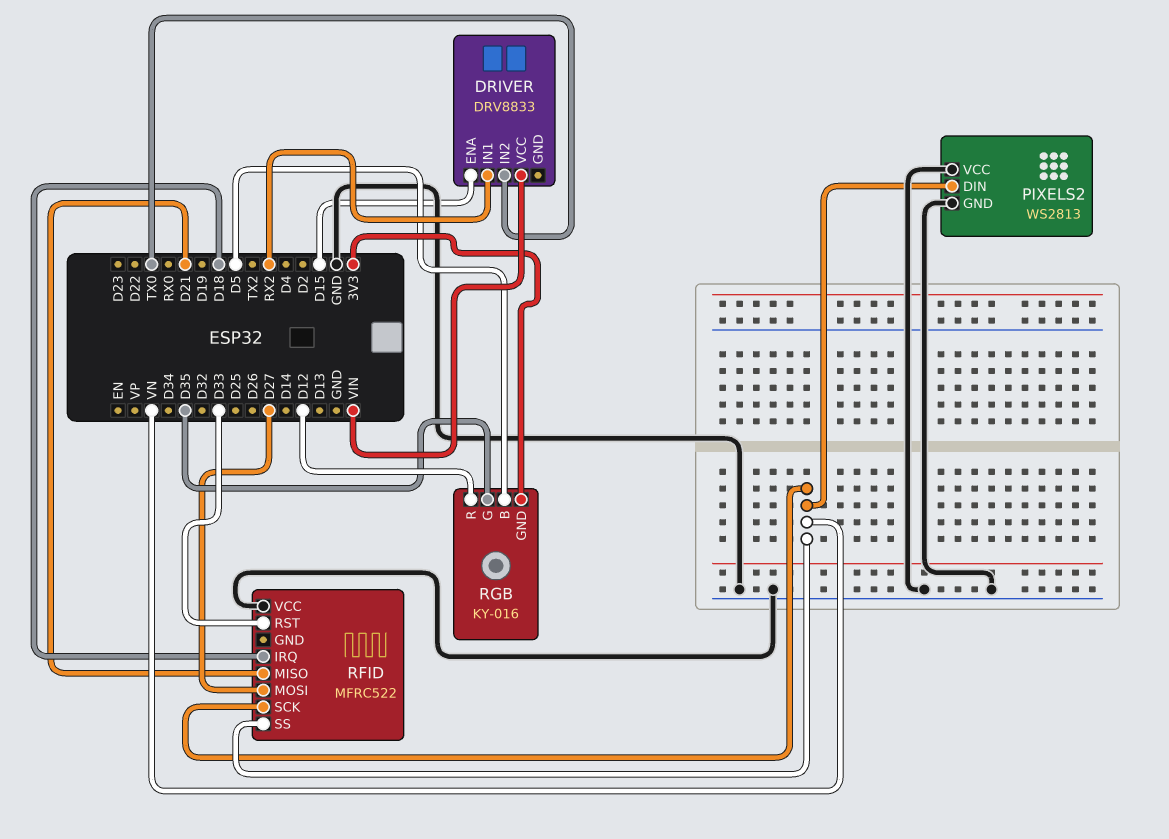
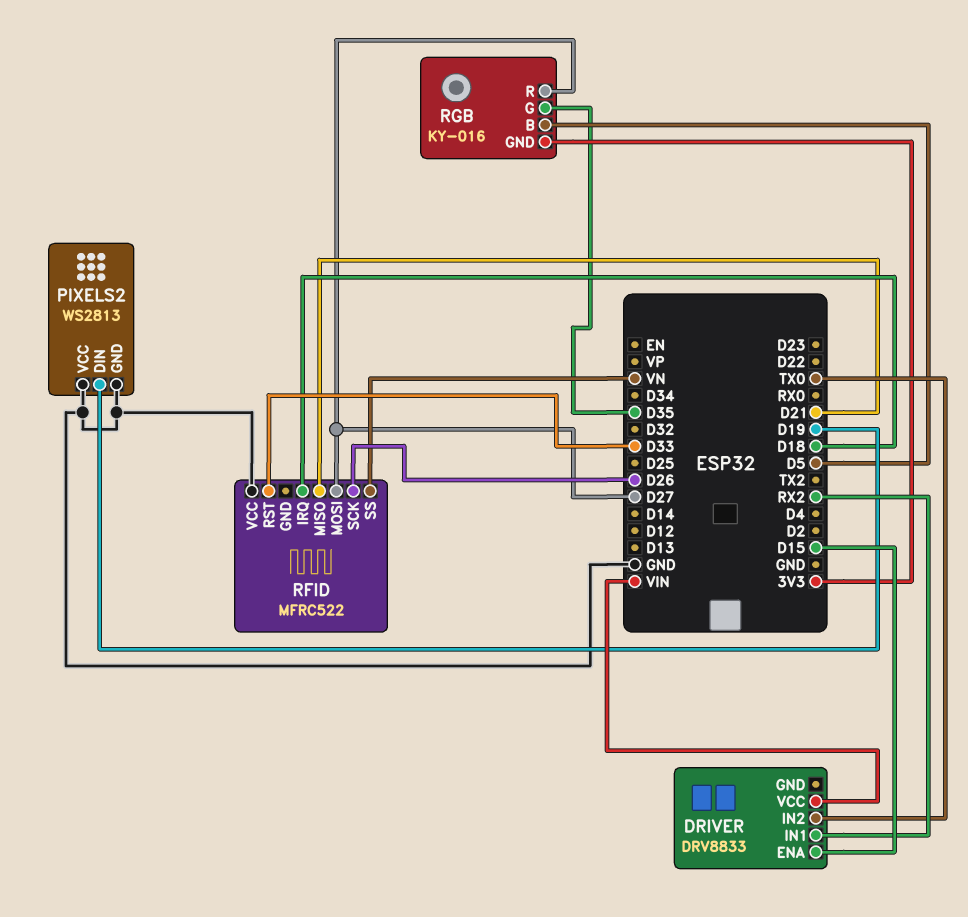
PIXELS2 pin DIN: VN -> D19
RFID pin SCK: VN -> D26
RGB pin R: D12 -> D27

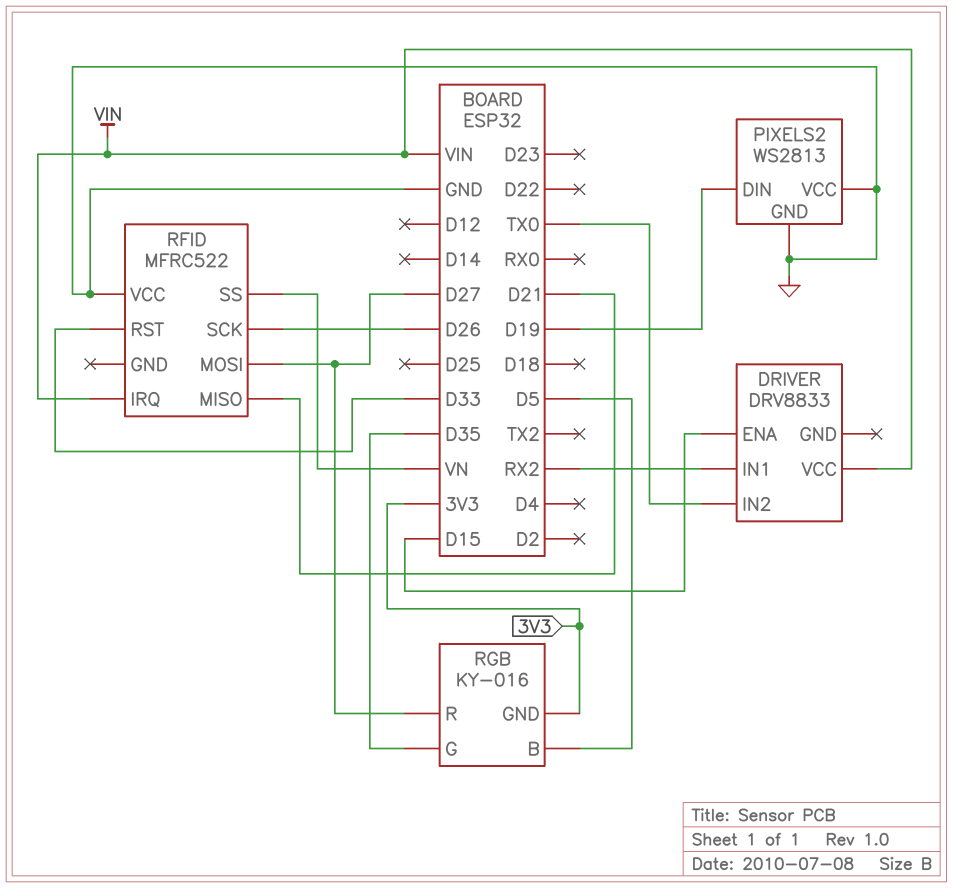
RFID pin IRQ: D18 -> VIN

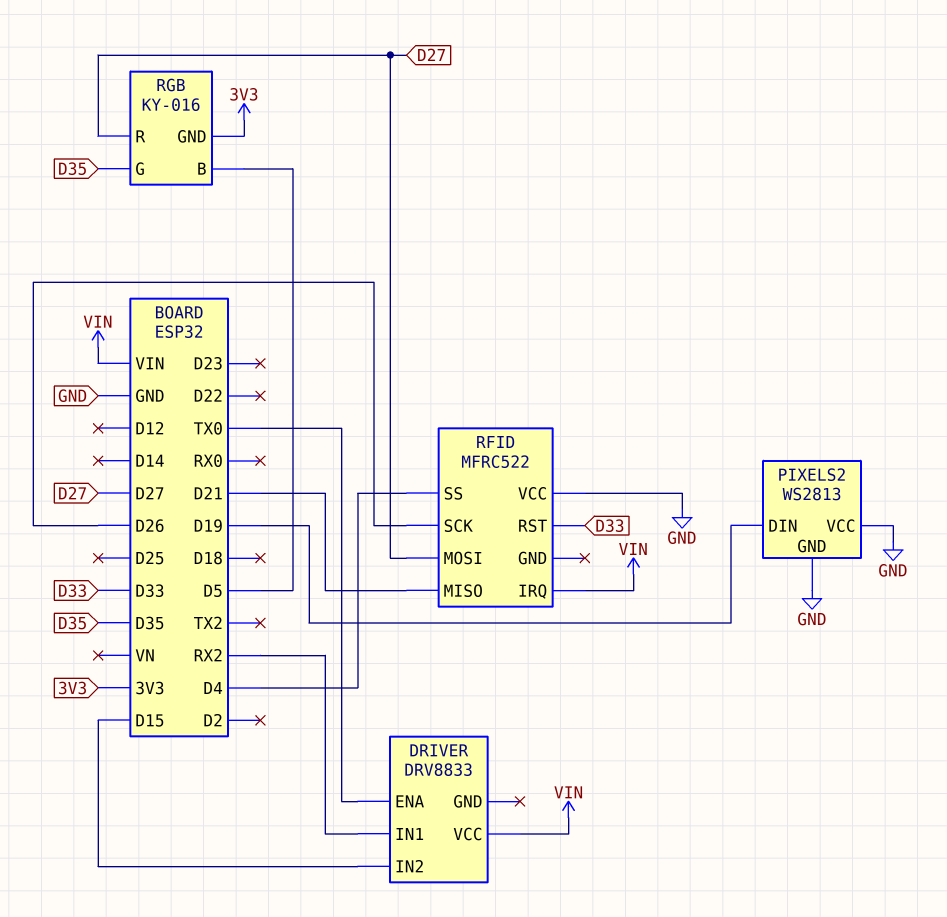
DRIVER pin ENA: D15 -> TX0
DRIVER pin IN2: TX0 -> D15
RFID pin SS: VN -> D4

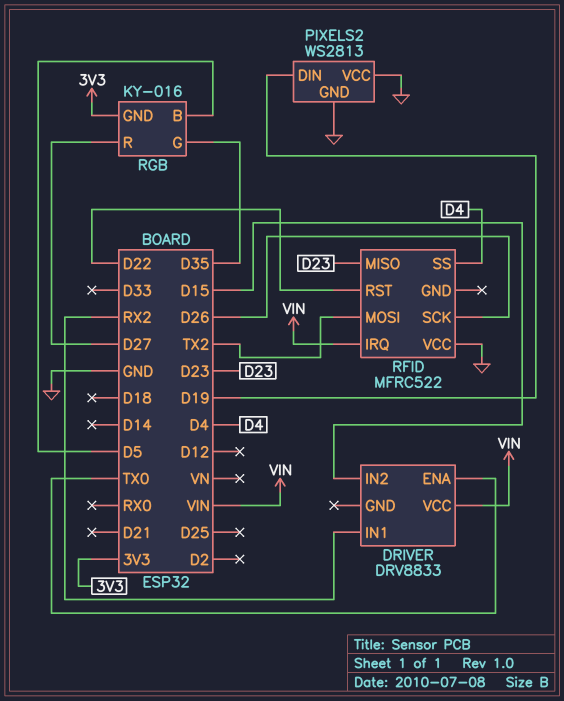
RFID pin MISO: D21 -> D23
RFID pin MOSI: D27 -> TX2
RFID pin RST: D33 -> D22

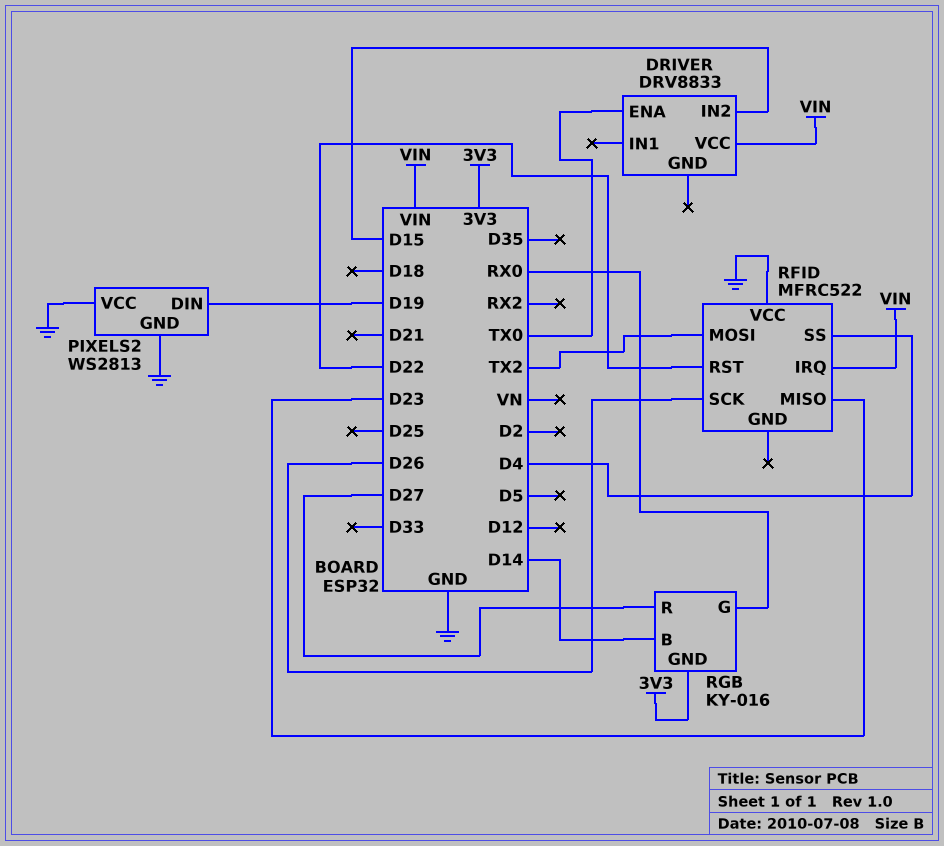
DRIVER pin IN1: RX2 -> none
RGB pin B: D5 -> D14
RGB pin G: D35 -> RX0

